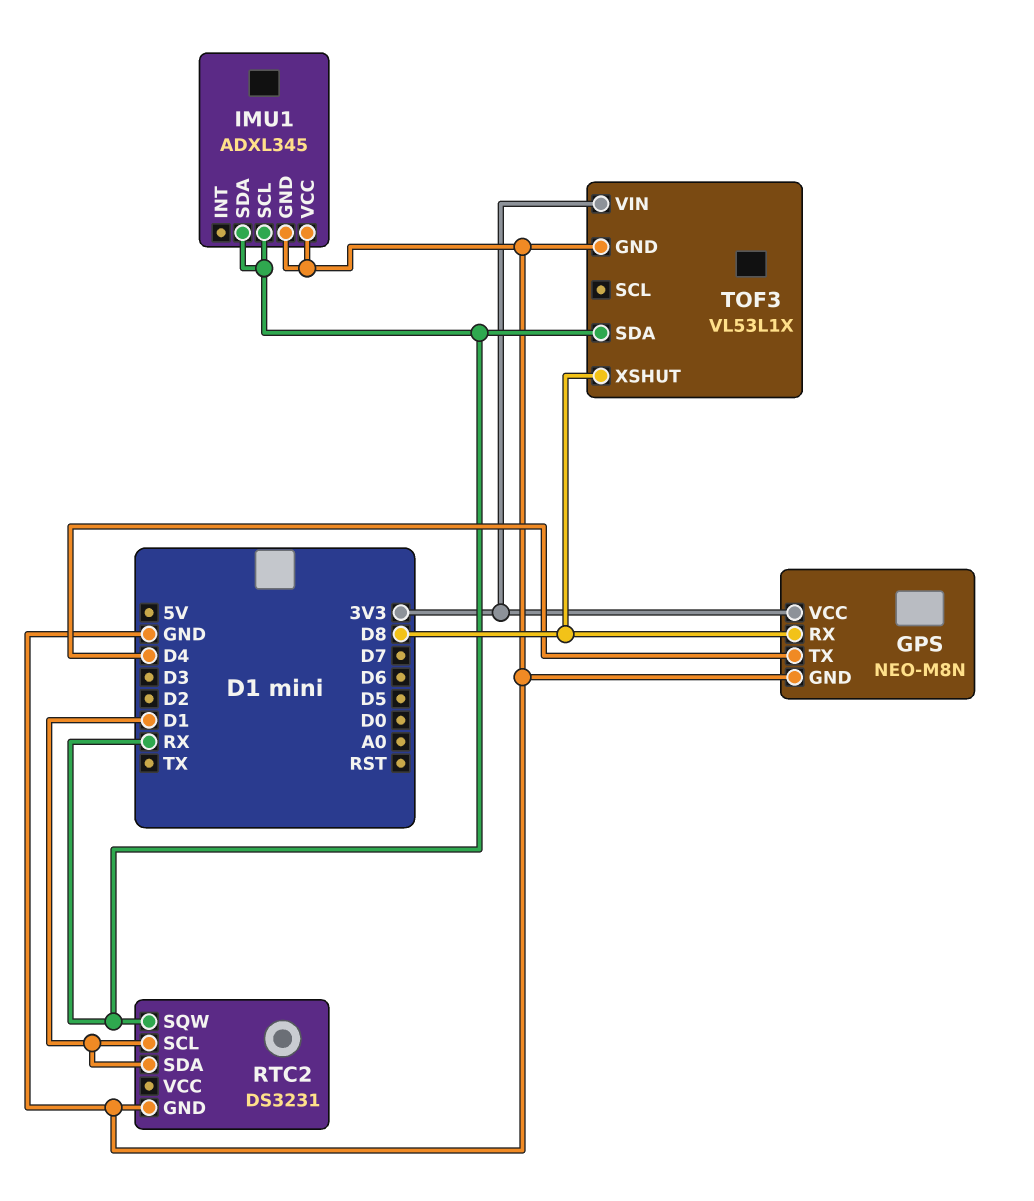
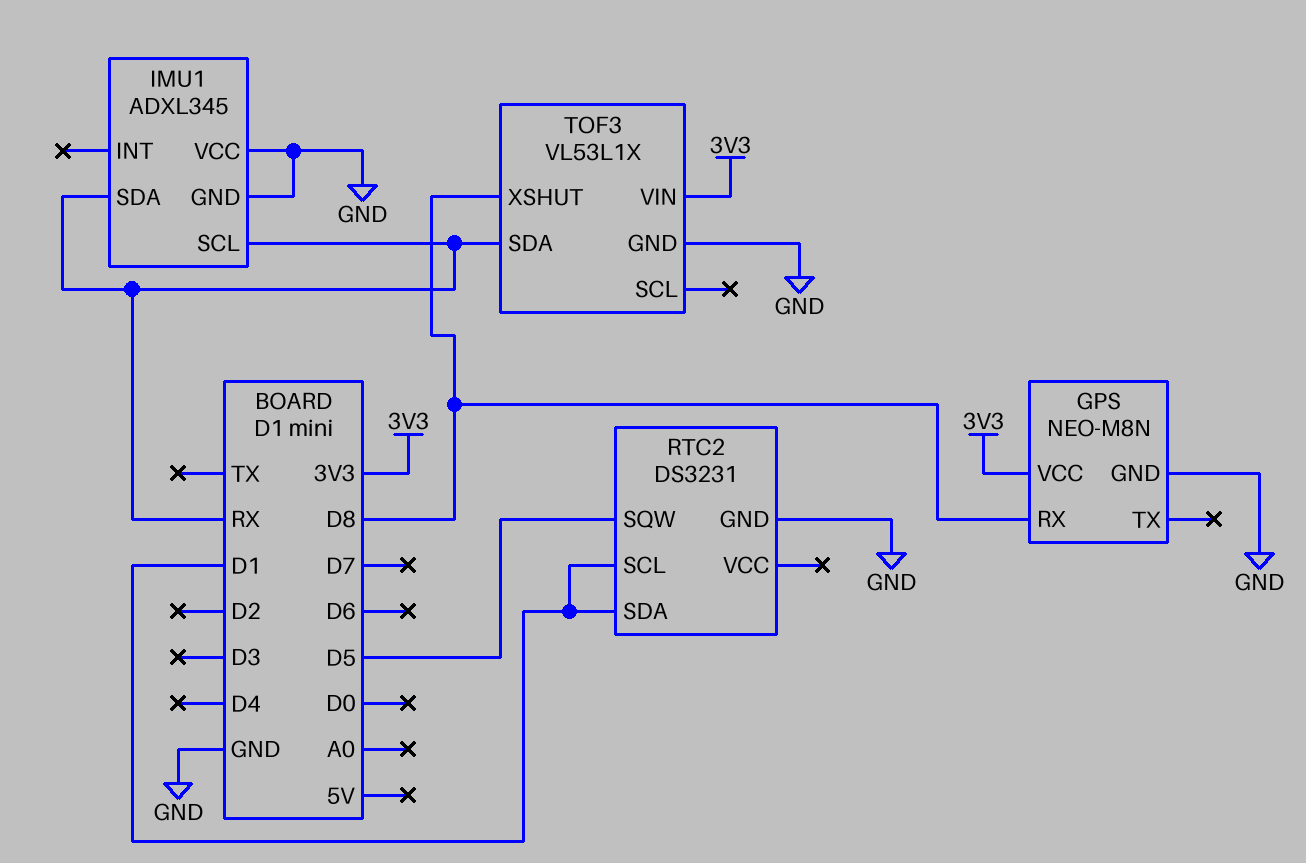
GPS pin TX: D4 -> none
RTC2 pin SQW: RX -> D5

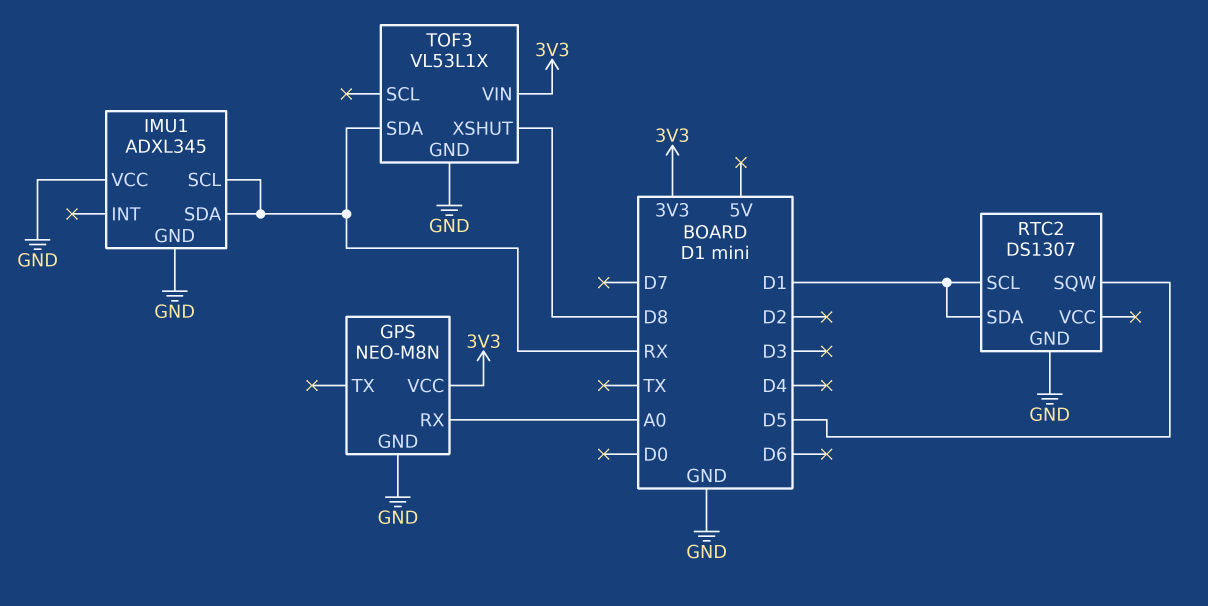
GPS pin RX: D8 -> A0
RTC2: DS3231 -> DS1307

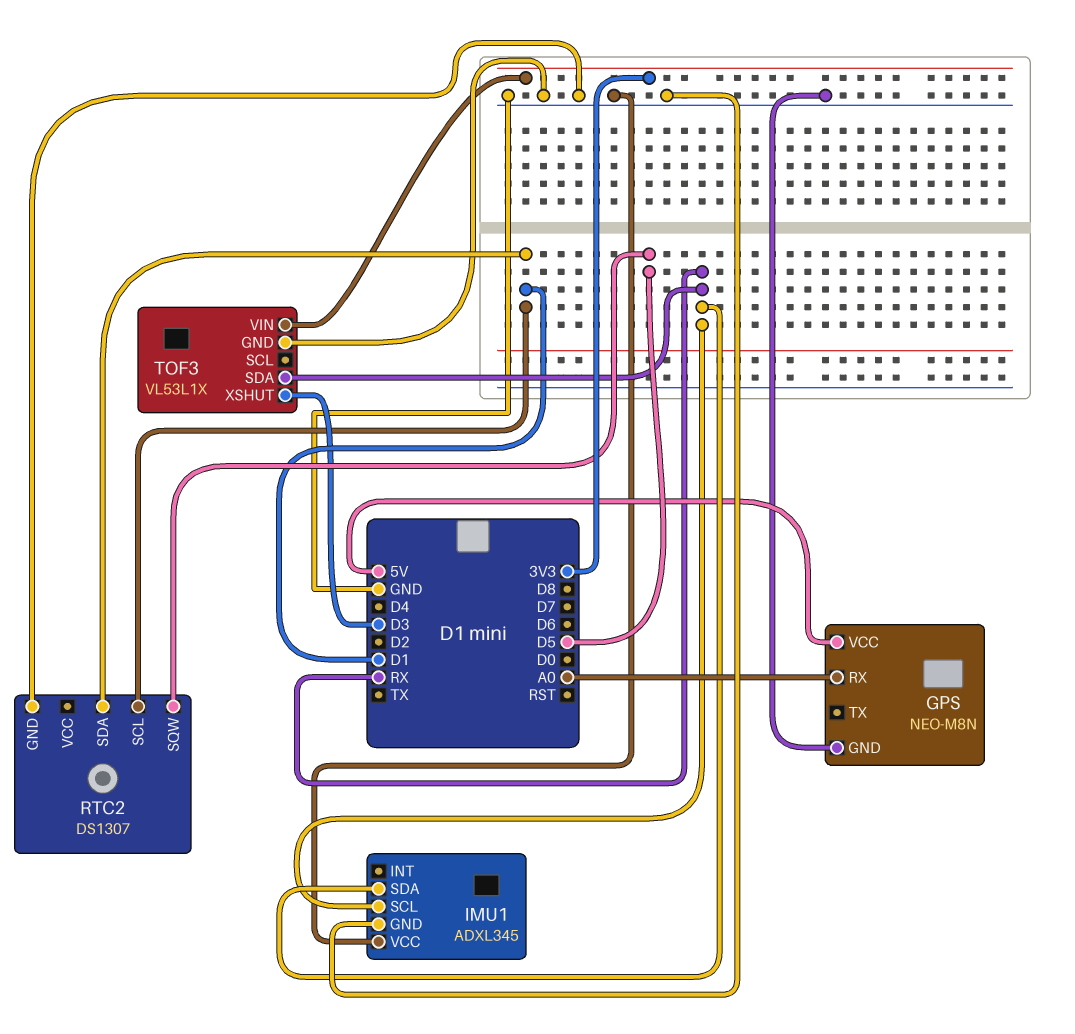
GPS pin VCC: 3V3 -> 5V
TOF3 pin XSHUT: D8 -> D3

